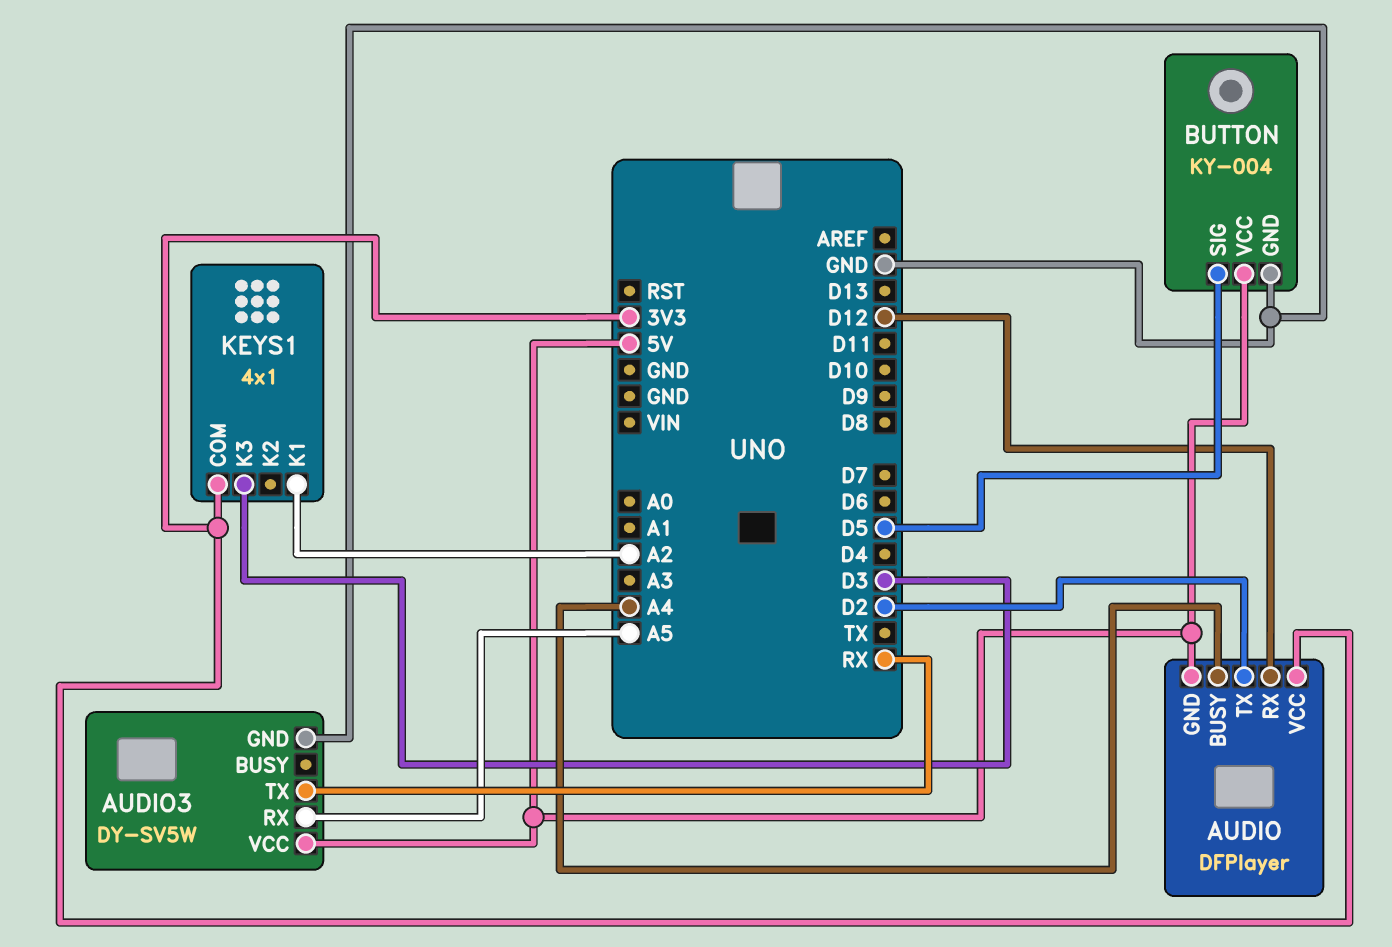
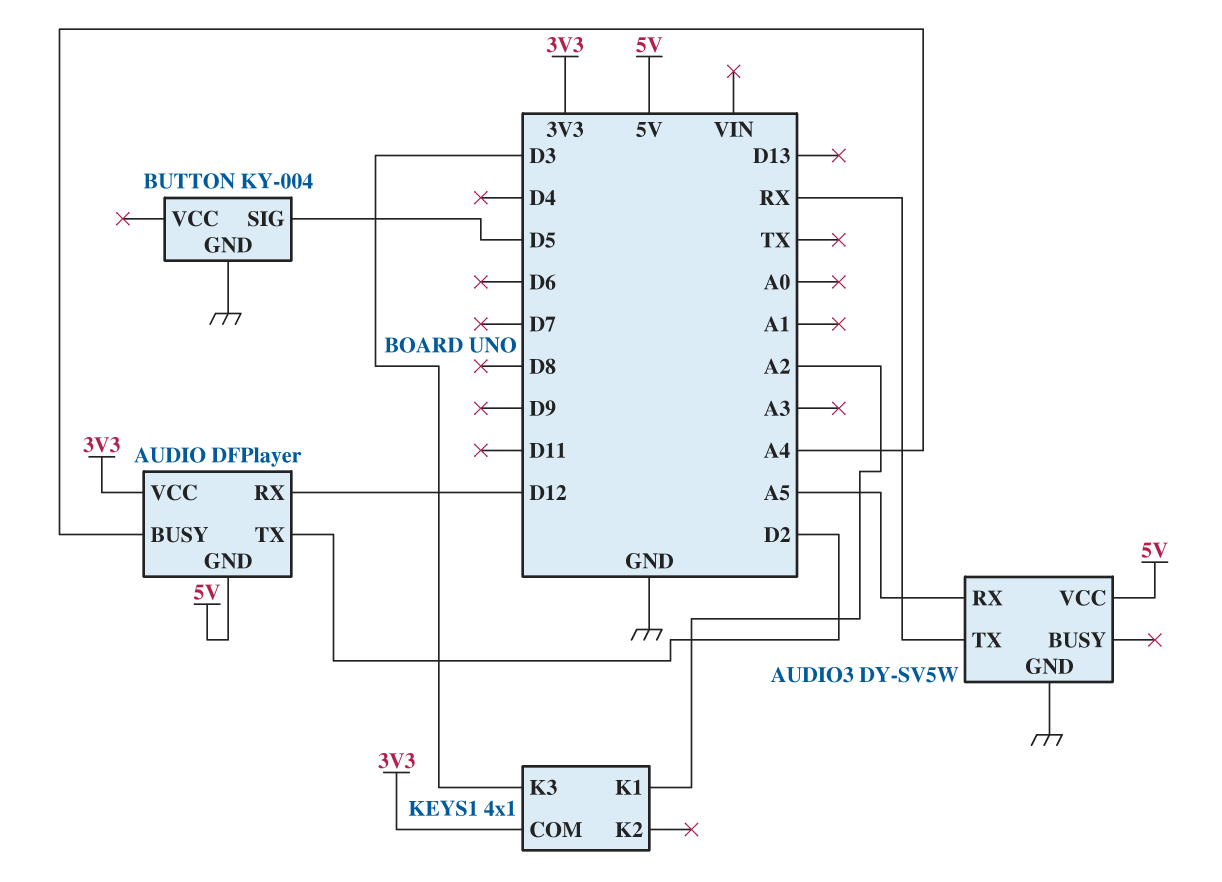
BUTTON pin VCC: 5V -> none

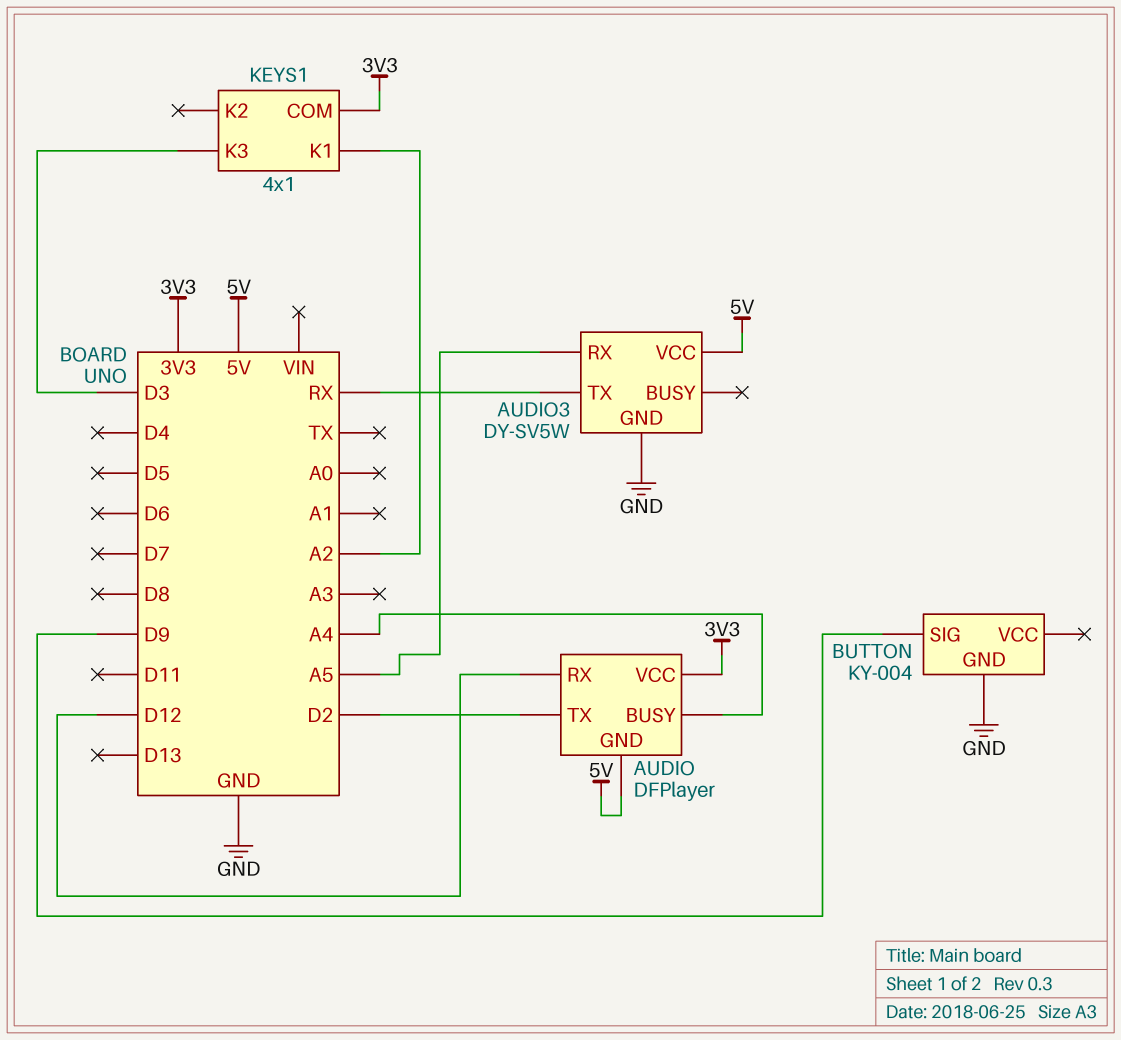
BUTTON pin SIG: D5 -> D9

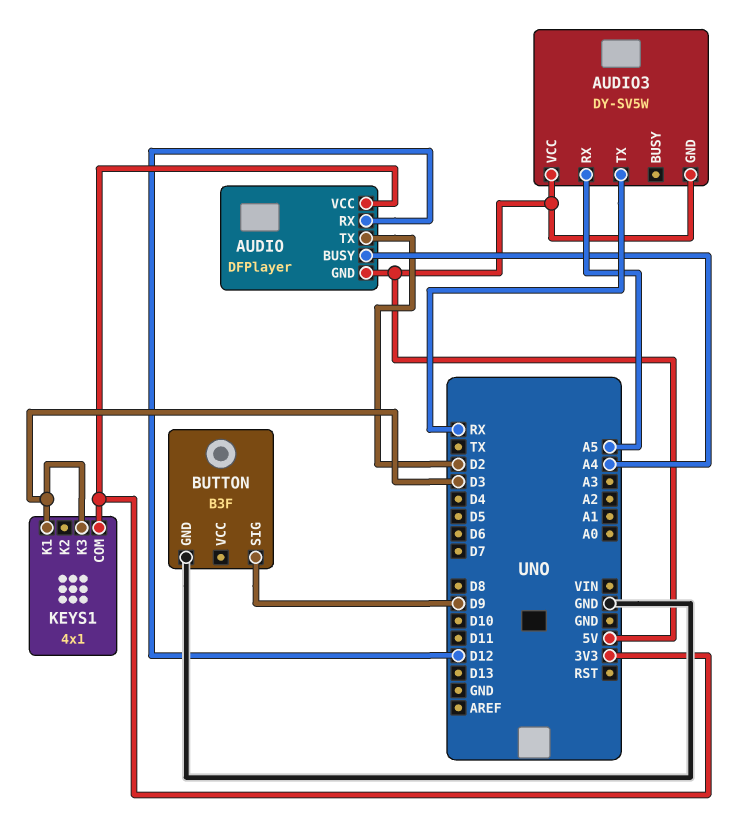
AUDIO3 pin GND: GND -> 5V
BUTTON: KY-004 -> B3F
KEYS1 pin K1: A2 -> D3

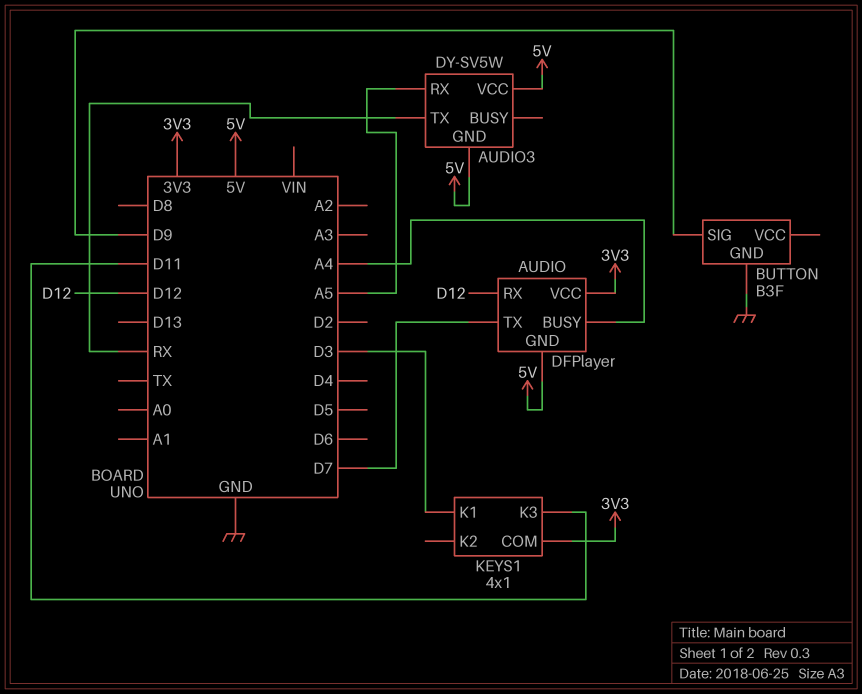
AUDIO pin TX: D2 -> D7
KEYS1 pin K3: D3 -> D11

